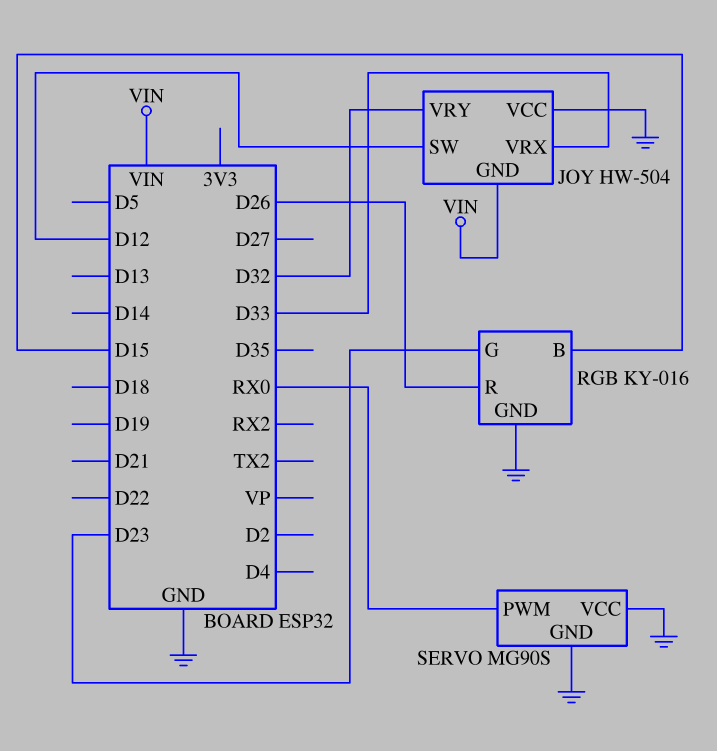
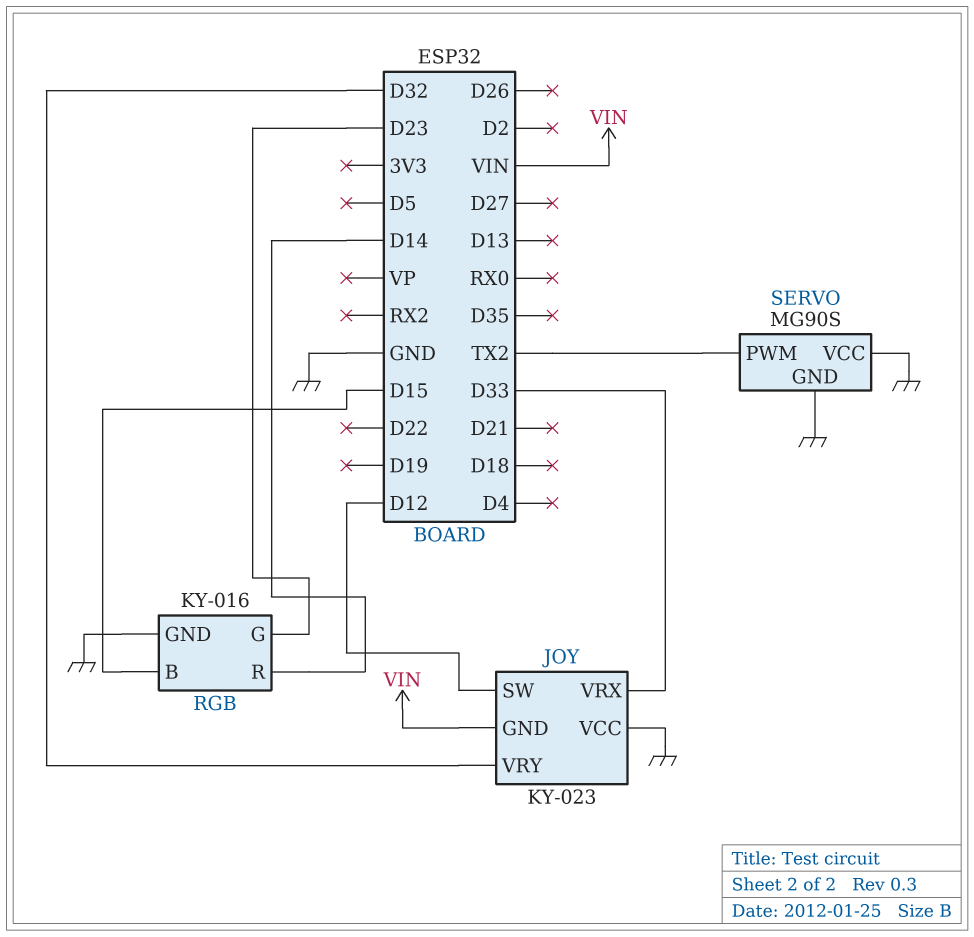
JOY: HW-504 -> KY-023
RGB pin R: D26 -> D14
SERVO pin PWM: RX0 -> TX2

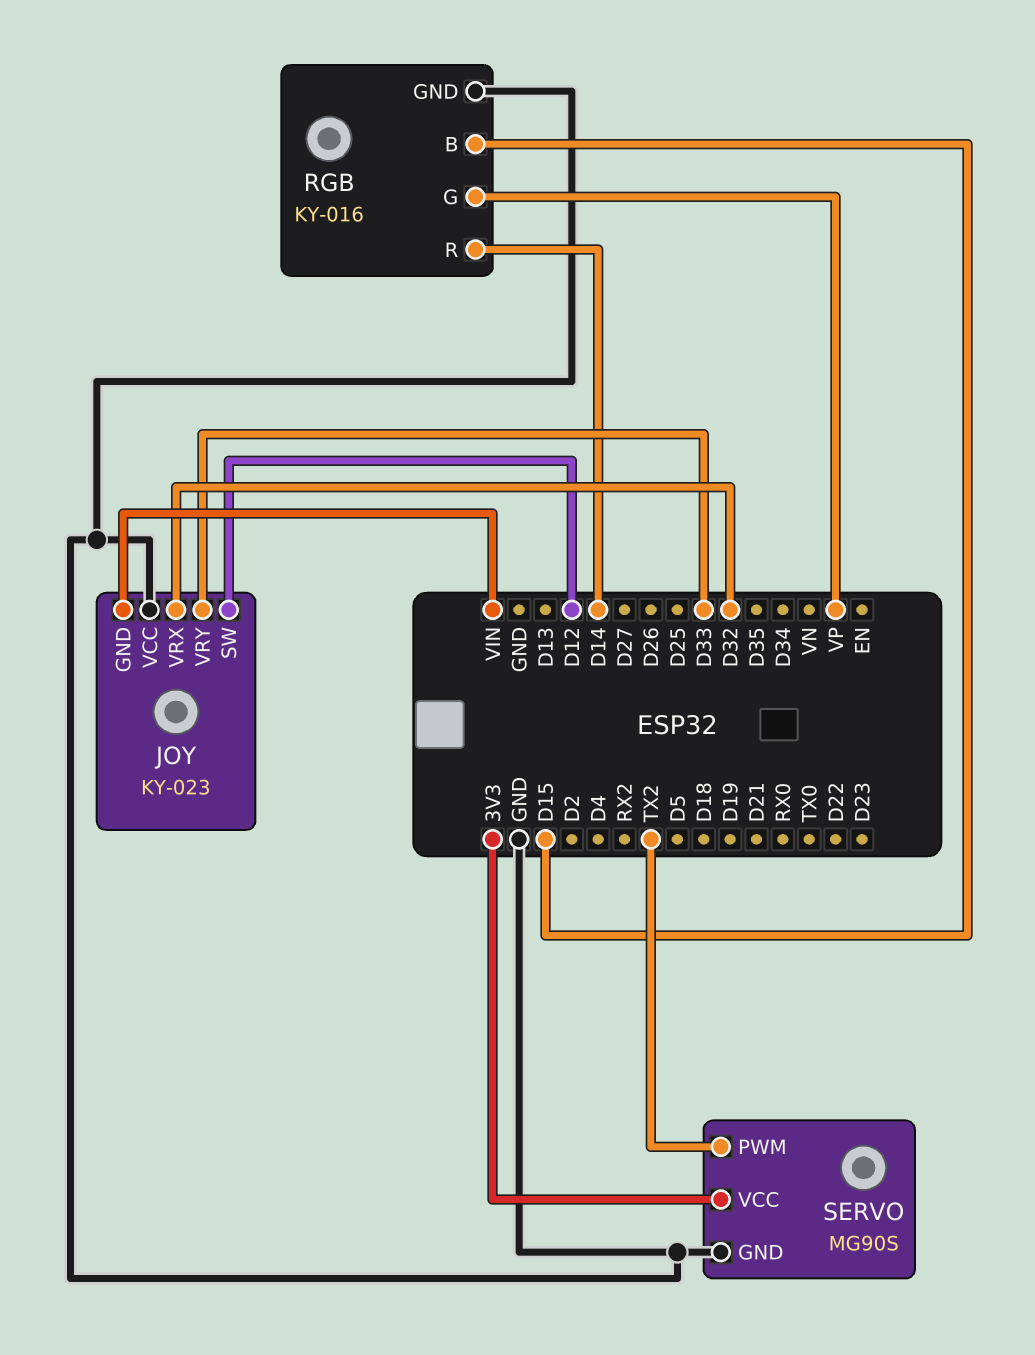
JOY pin VRX: D33 -> D32
JOY pin VRY: D32 -> D33
RGB pin G: D23 -> VP
SERVO pin VCC: GND -> 3V3

